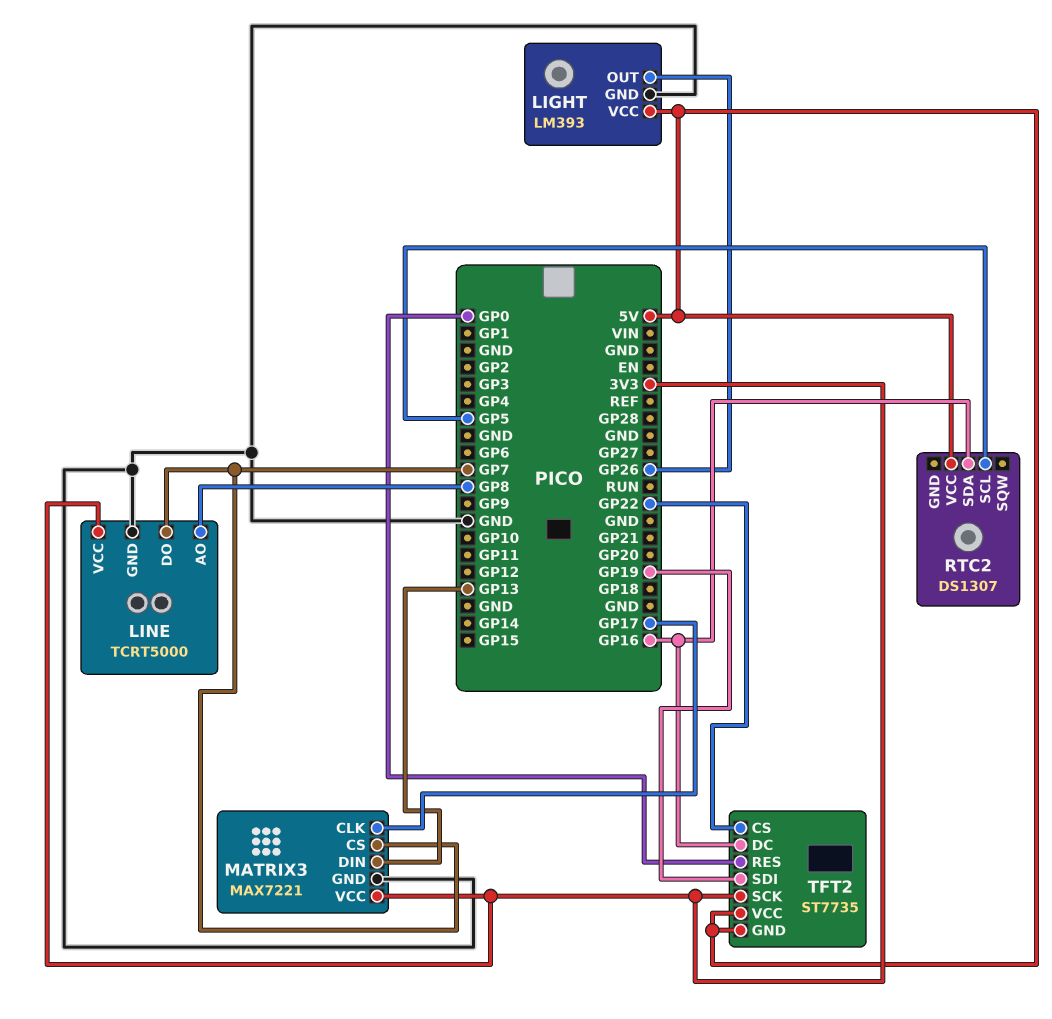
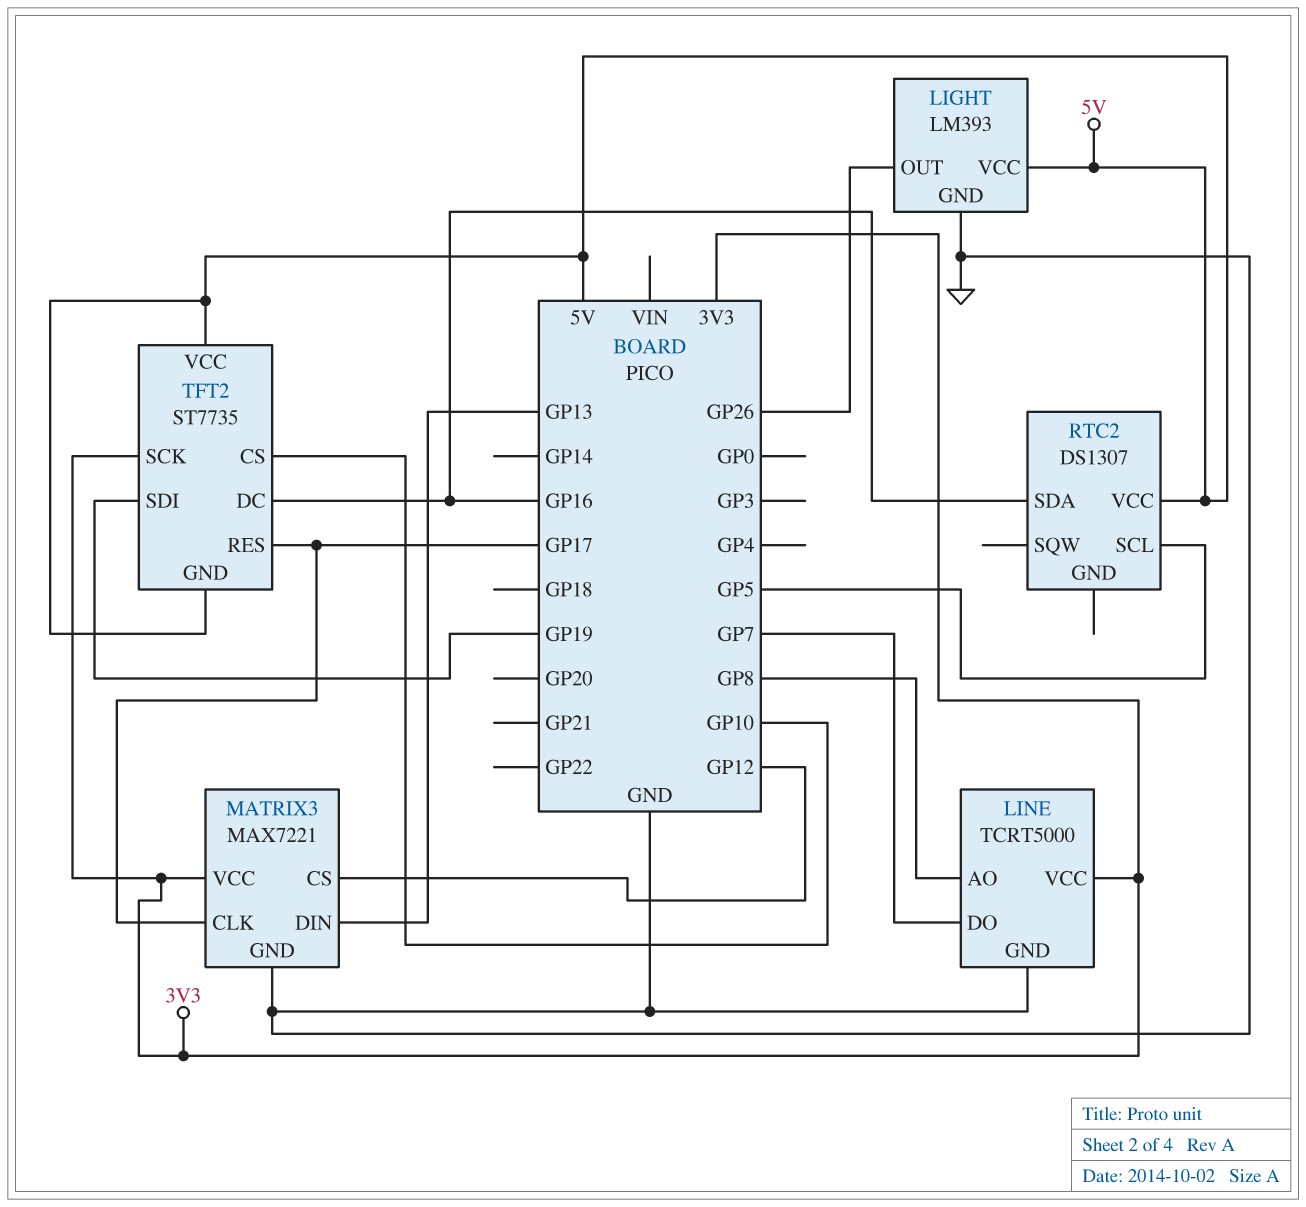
MATRIX3 pin CS: GP7 -> GP12
TFT2 pin CS: GP22 -> GP10
TFT2 pin RES: GP0 -> GP17

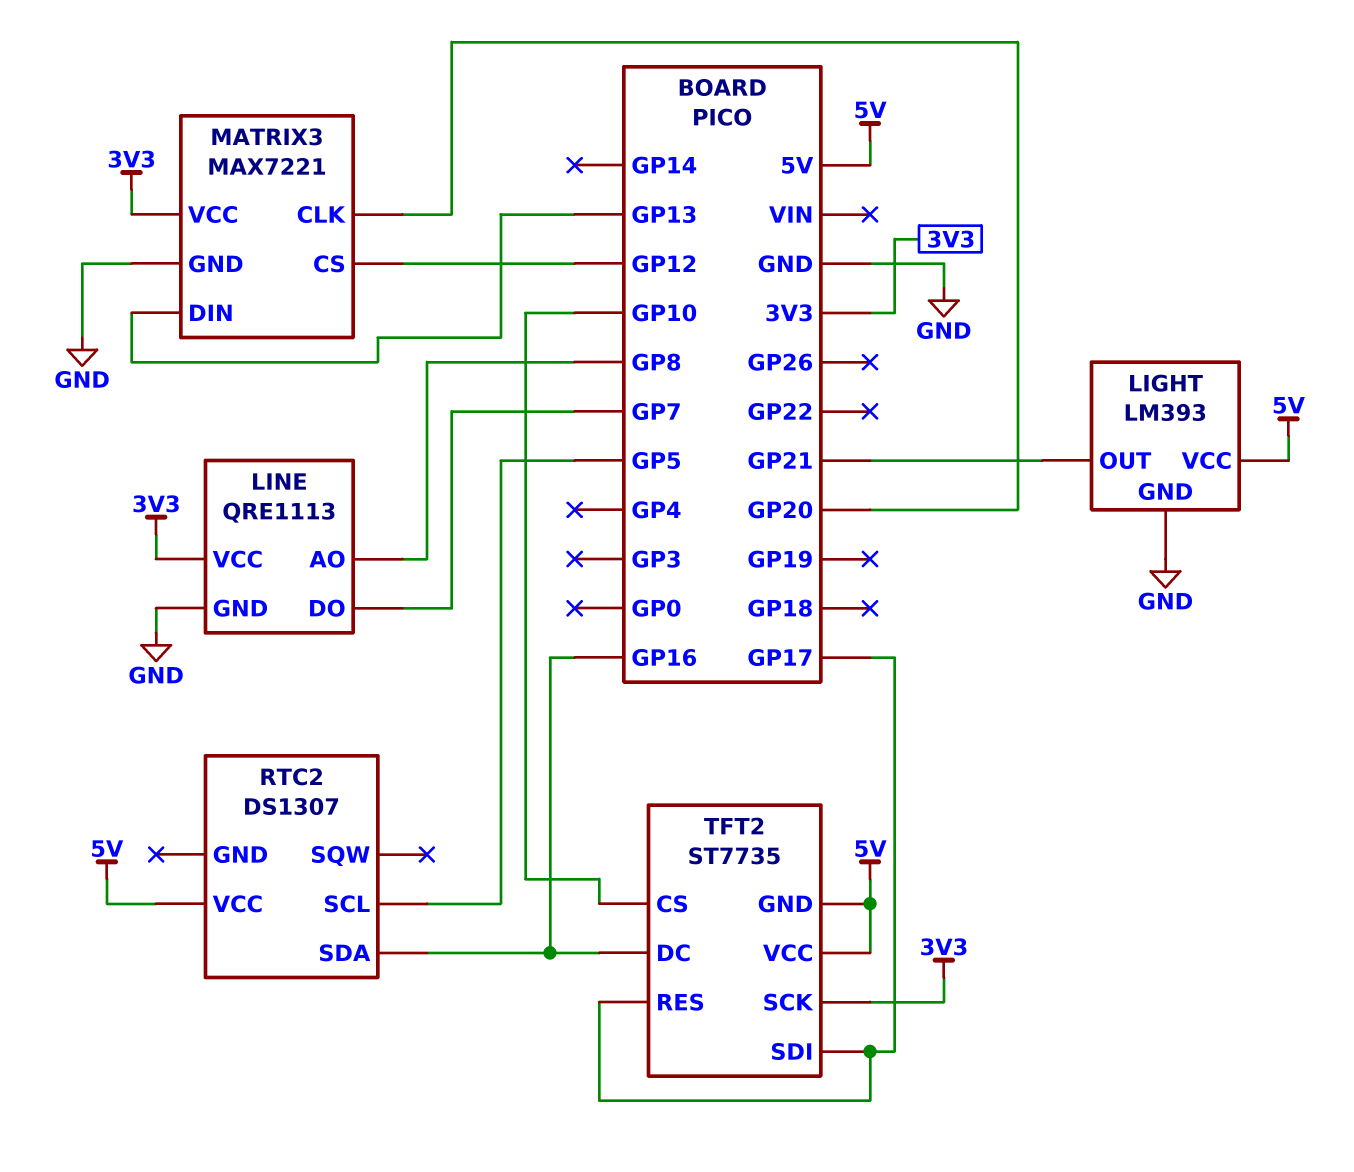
LIGHT pin OUT: GP26 -> GP21
LINE: TCRT5000 -> QRE1113
MATRIX3 pin CLK: GP17 -> GP20
TFT2 pin SDI: GP19 -> GP17

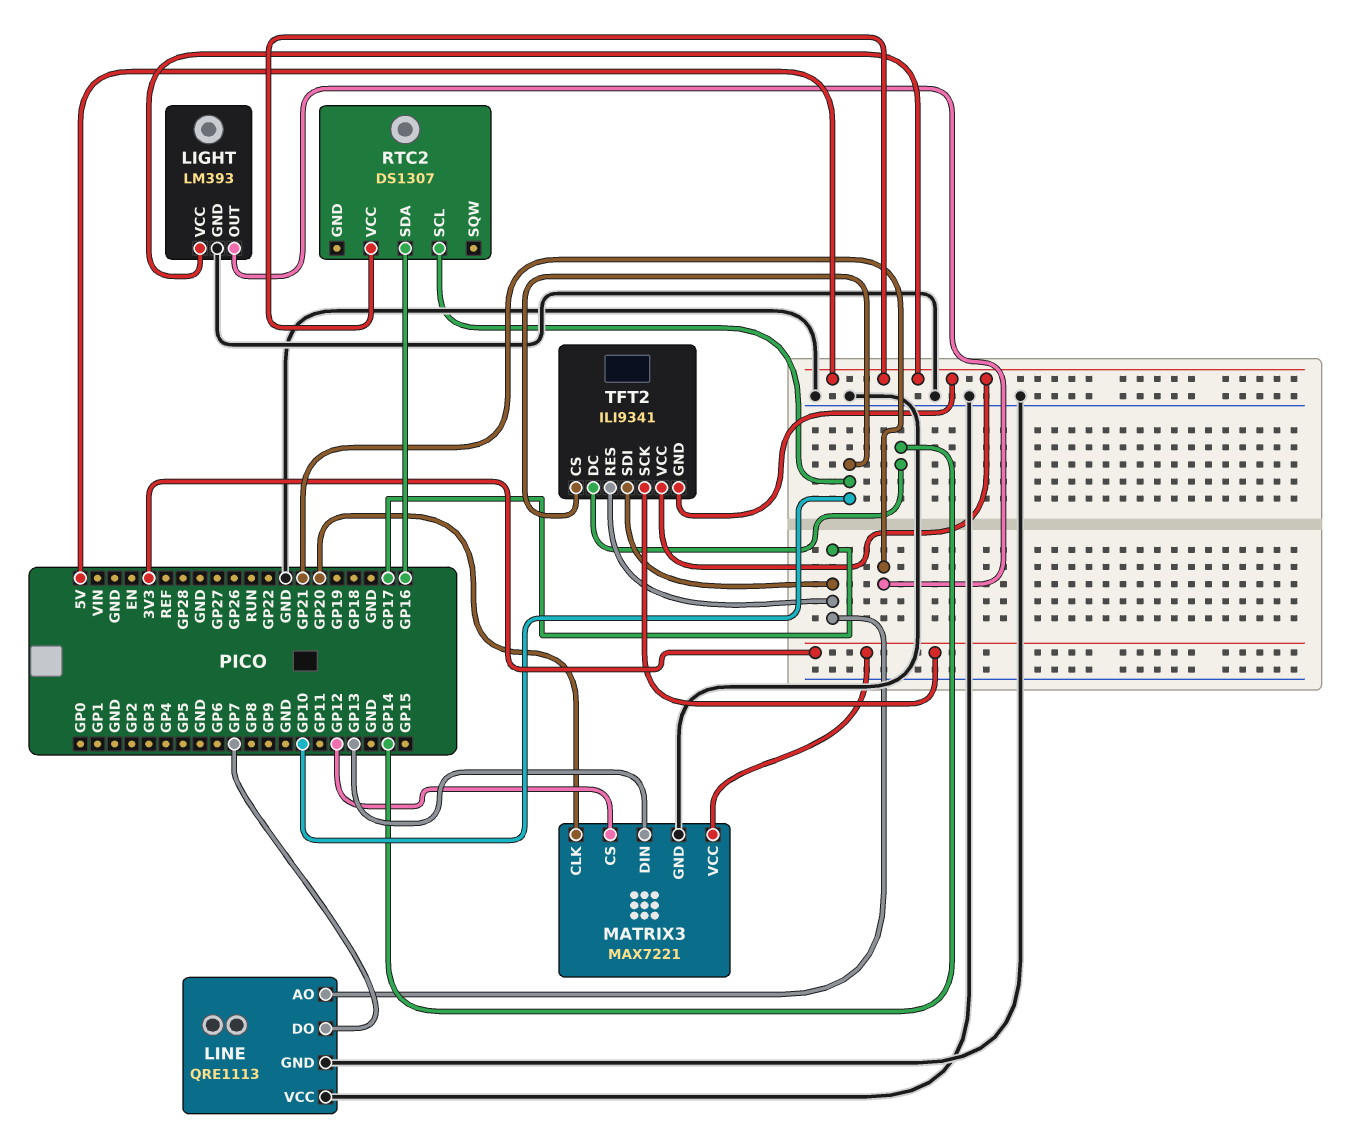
LINE pin AO: GP8 -> GP17
LINE pin VCC: 3V3 -> GND
RTC2 pin SCL: GP5 -> GP10
TFT2: ST7735 -> ILI9341
TFT2 pin DC: GP16 -> GP14

